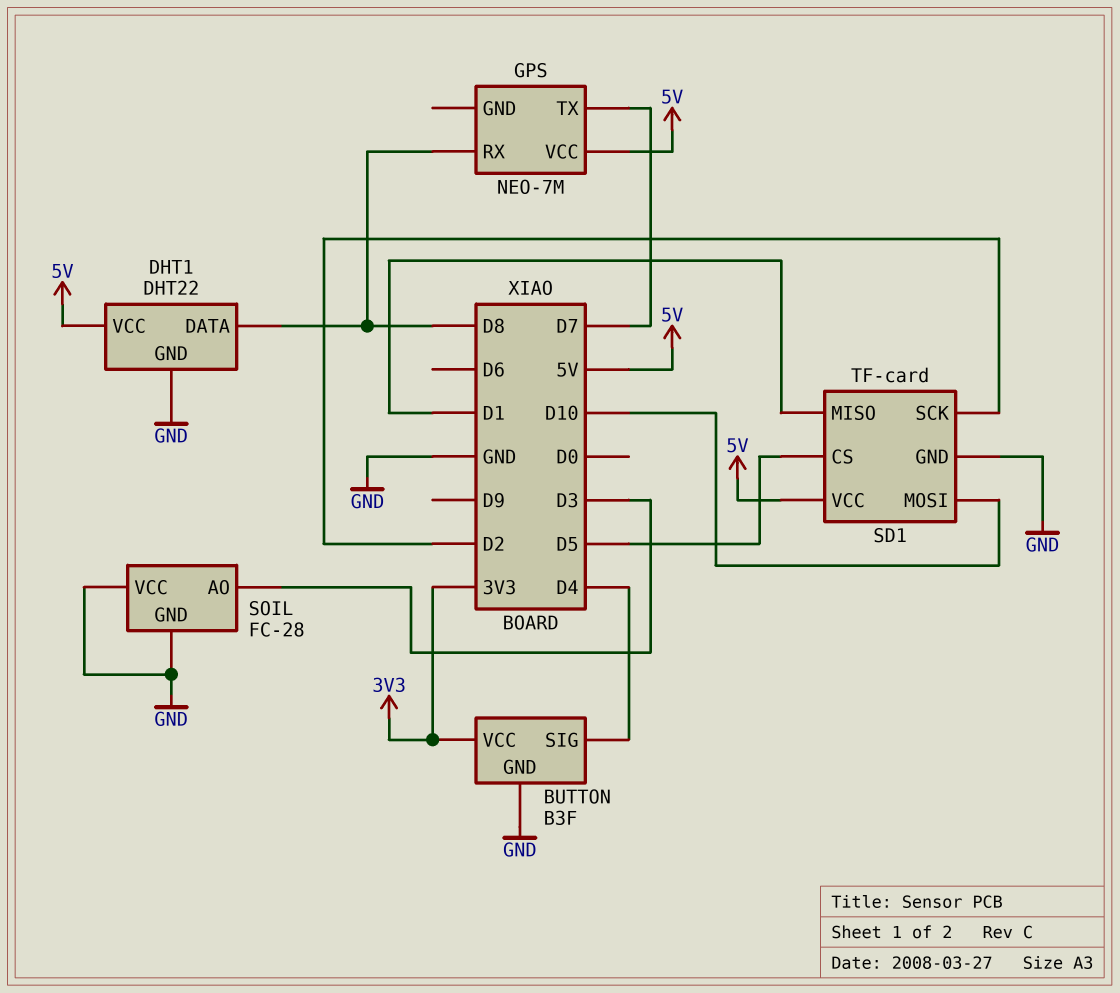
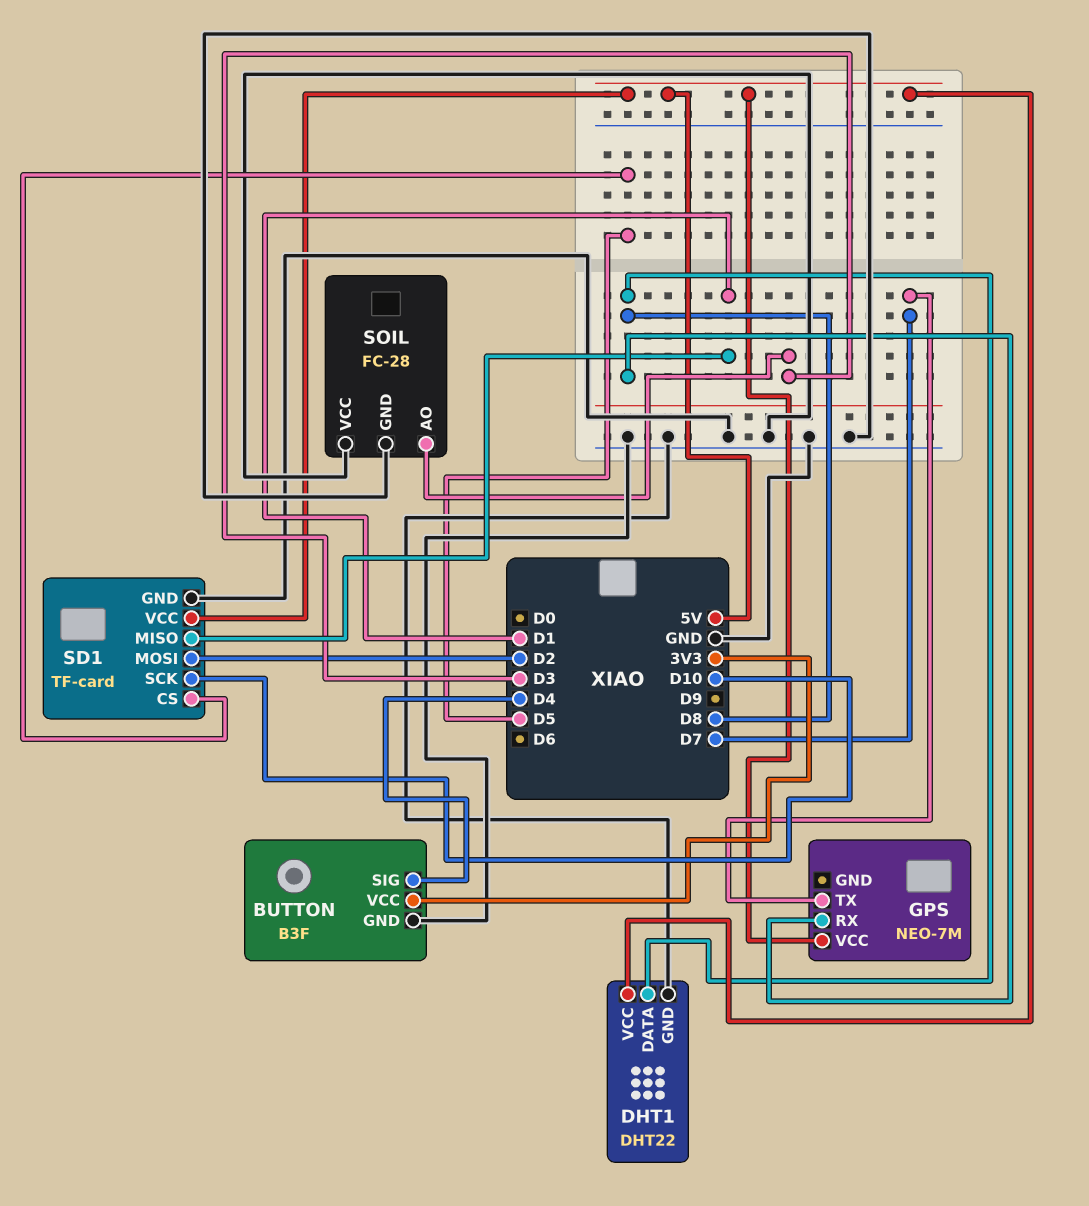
SD1 pin MOSI: D10 -> D2
SD1 pin SCK: D2 -> D10

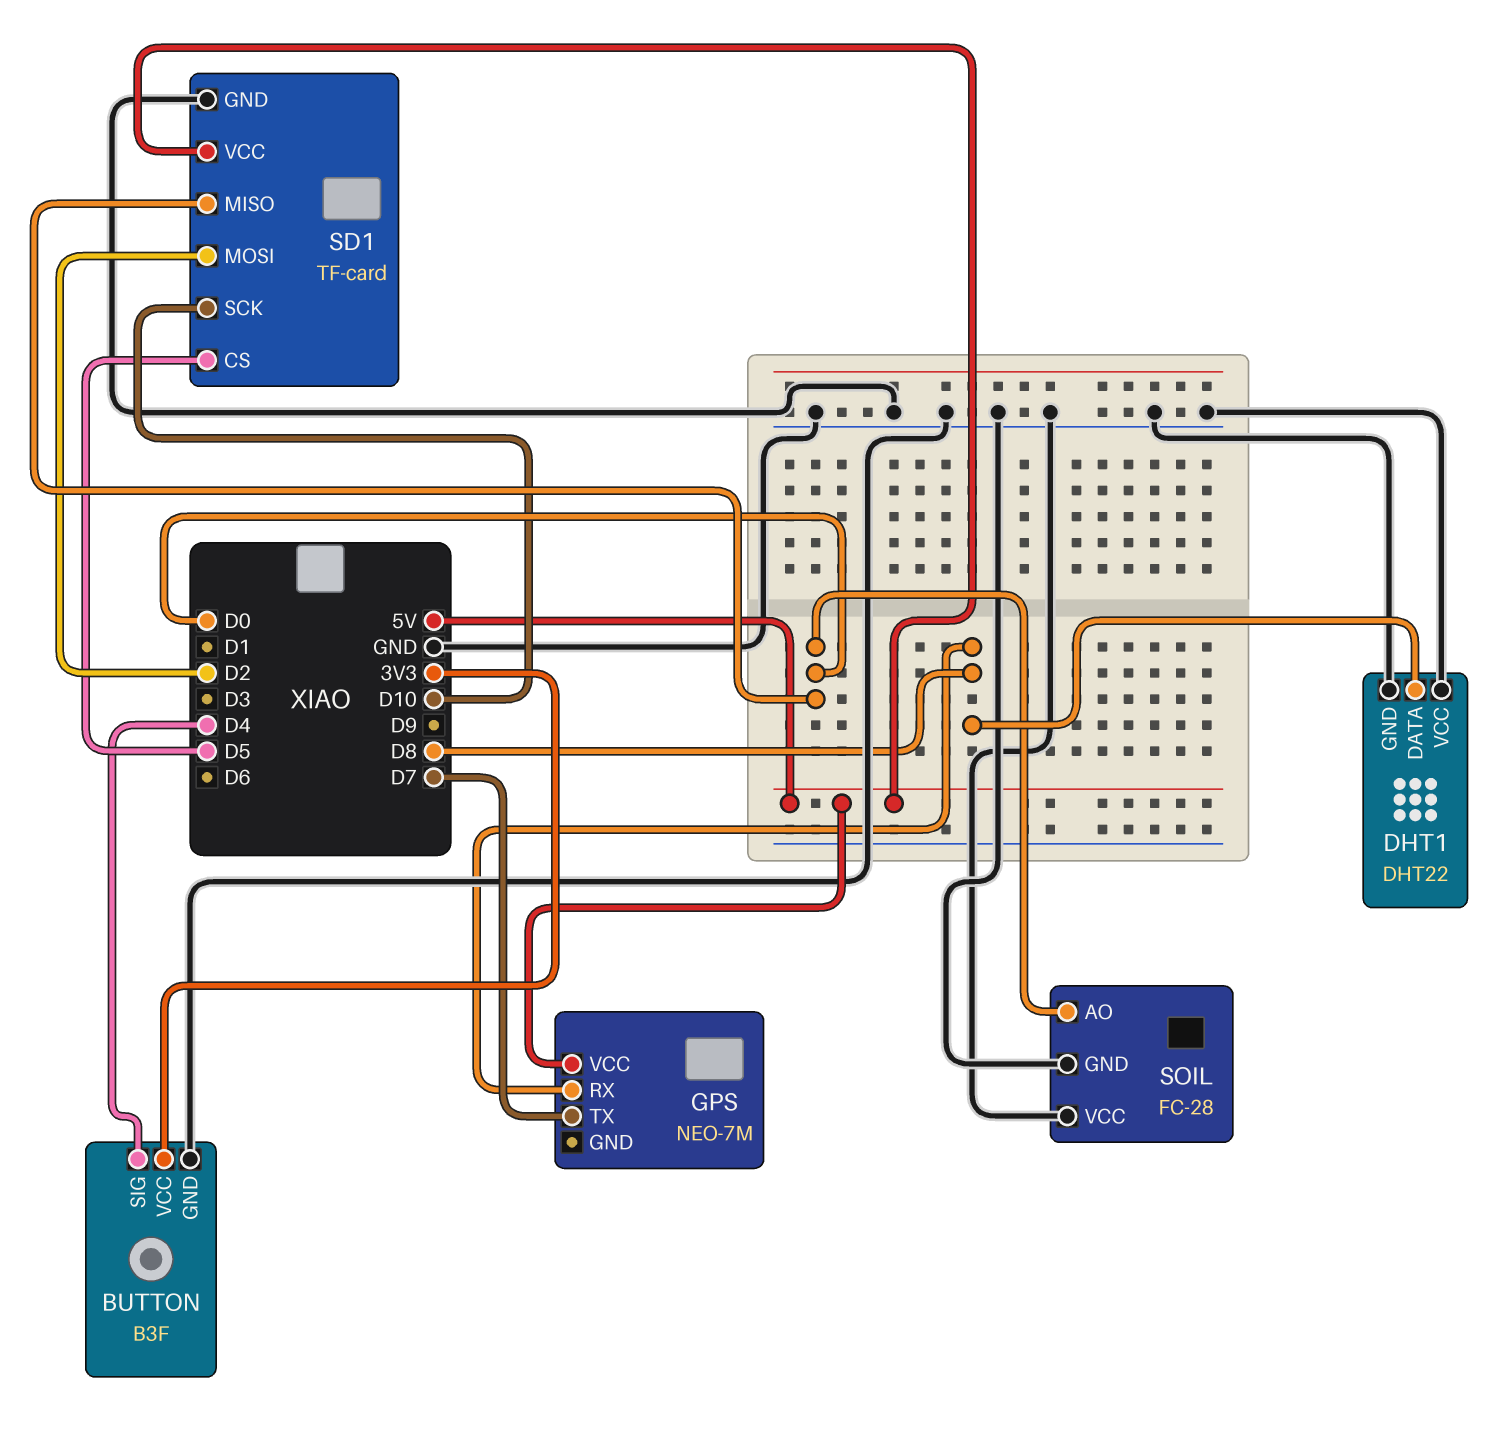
DHT1 pin VCC: 5V -> GND
SD1 pin MISO: D1 -> D0
SOIL pin AO: D3 -> D0

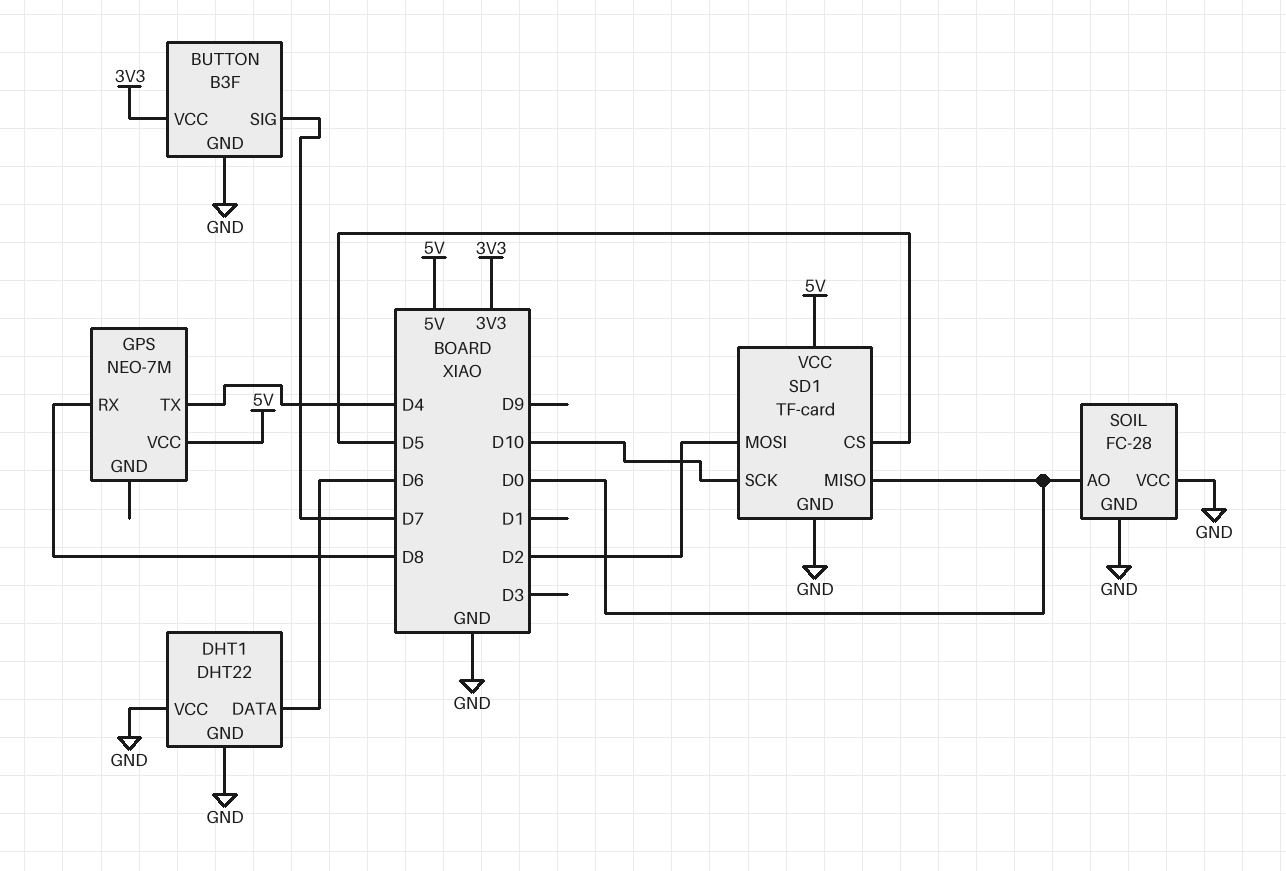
BUTTON pin SIG: D4 -> D7
DHT1 pin DATA: D8 -> D6
GPS pin TX: D7 -> D4

